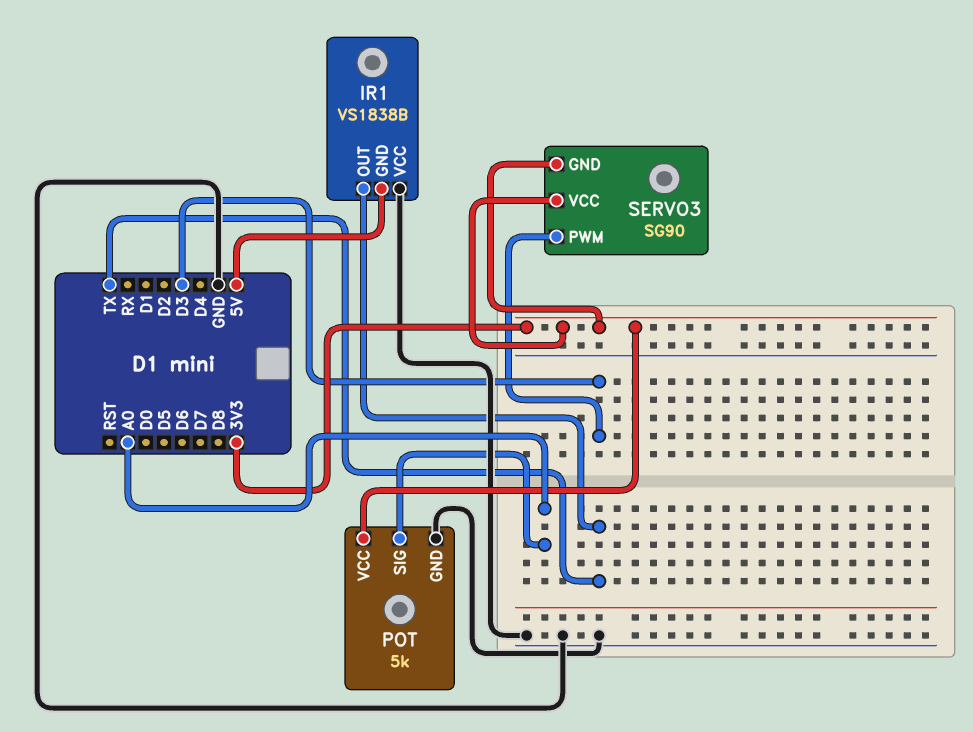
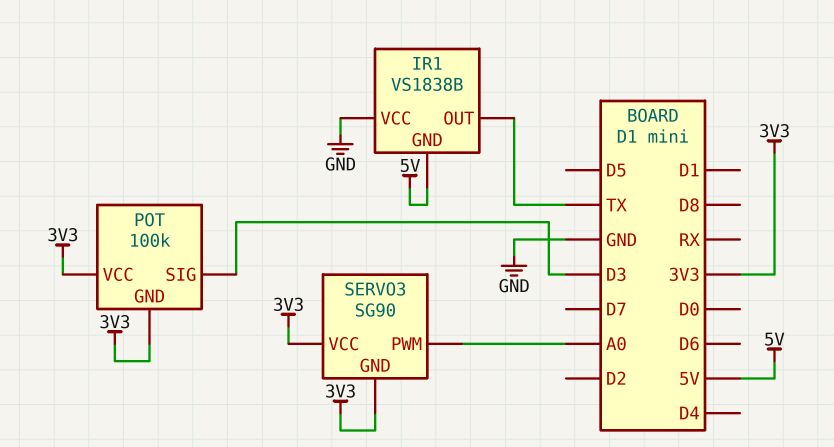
POT: 5k -> 100k
POT pin GND: GND -> 3V3
POT pin SIG: A0 -> D3
SERVO3 pin PWM: D3 -> A0

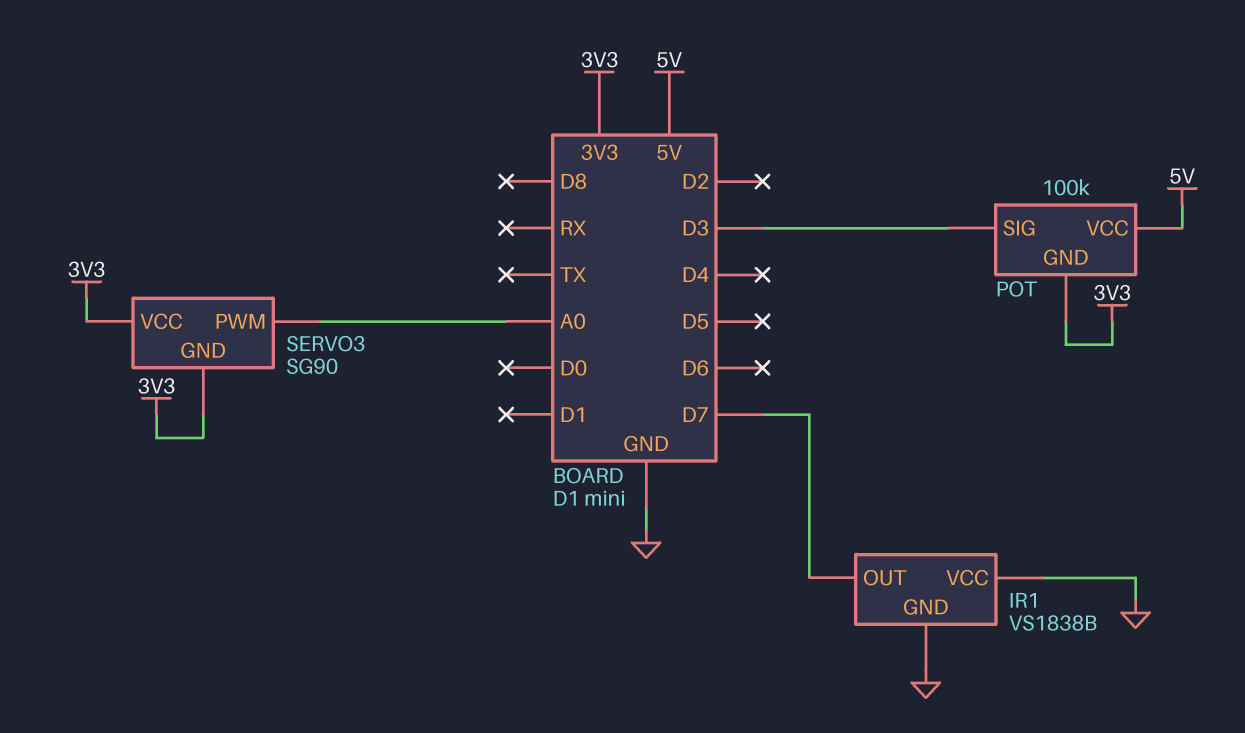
IR1 pin GND: 5V -> GND
IR1 pin OUT: TX -> D7
POT pin VCC: 3V3 -> 5V

